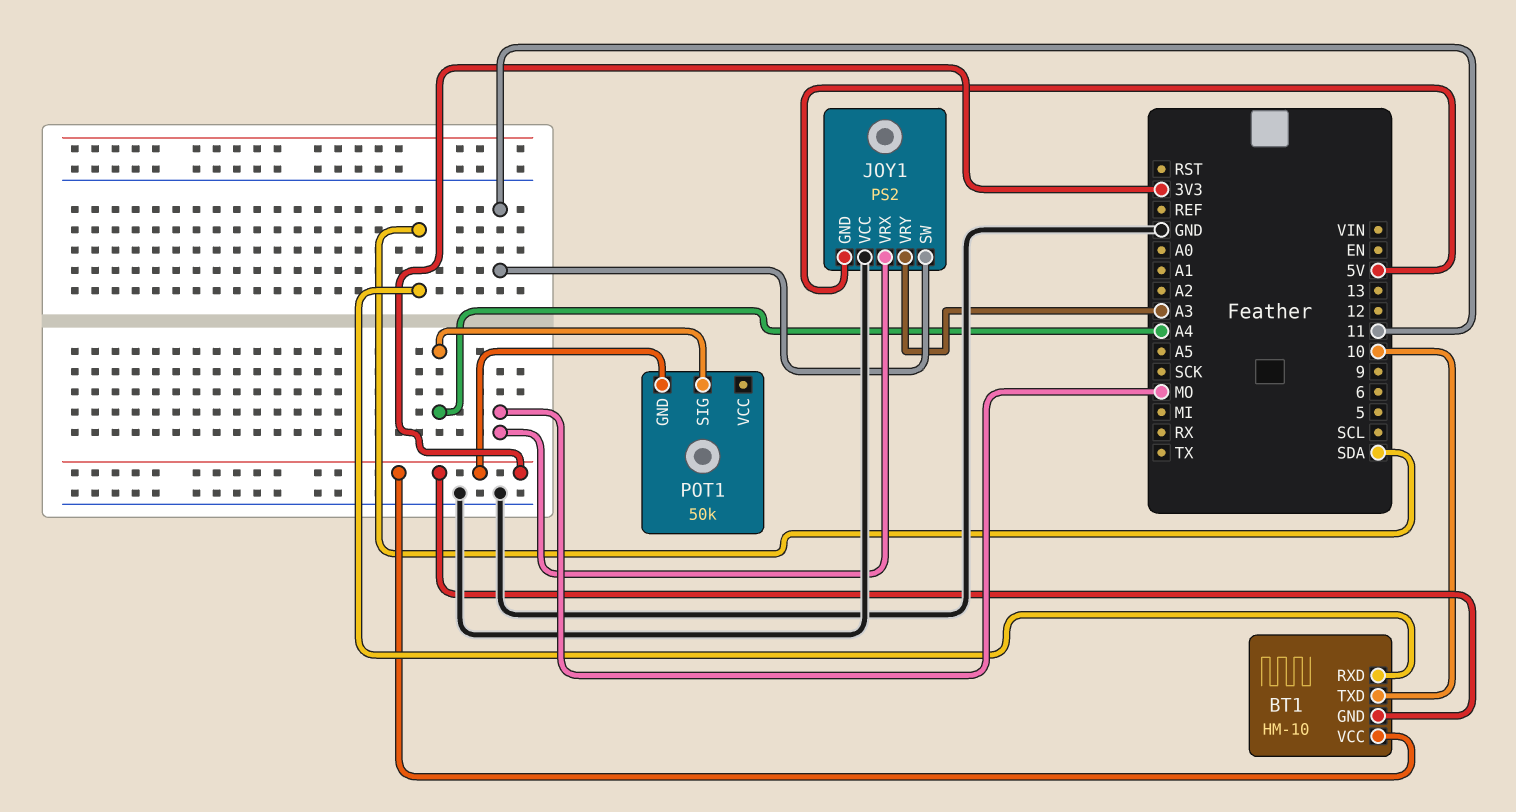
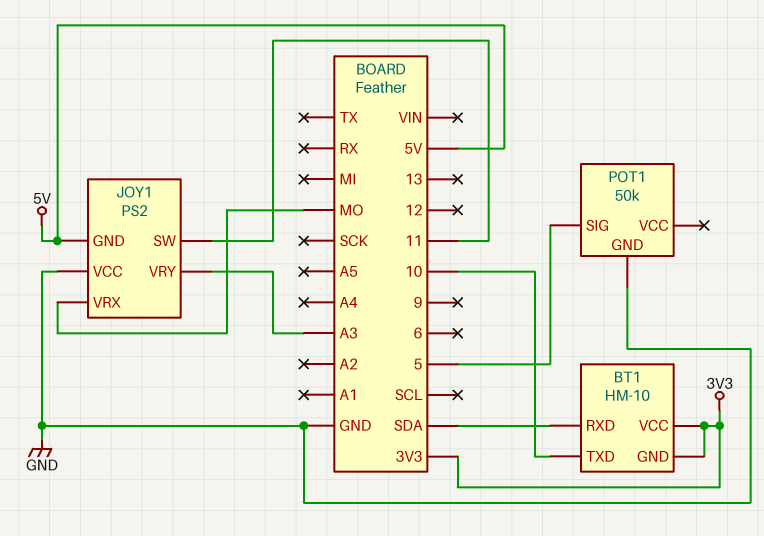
POT1 pin GND: 3V3 -> GND
POT1 pin SIG: A4 -> 5

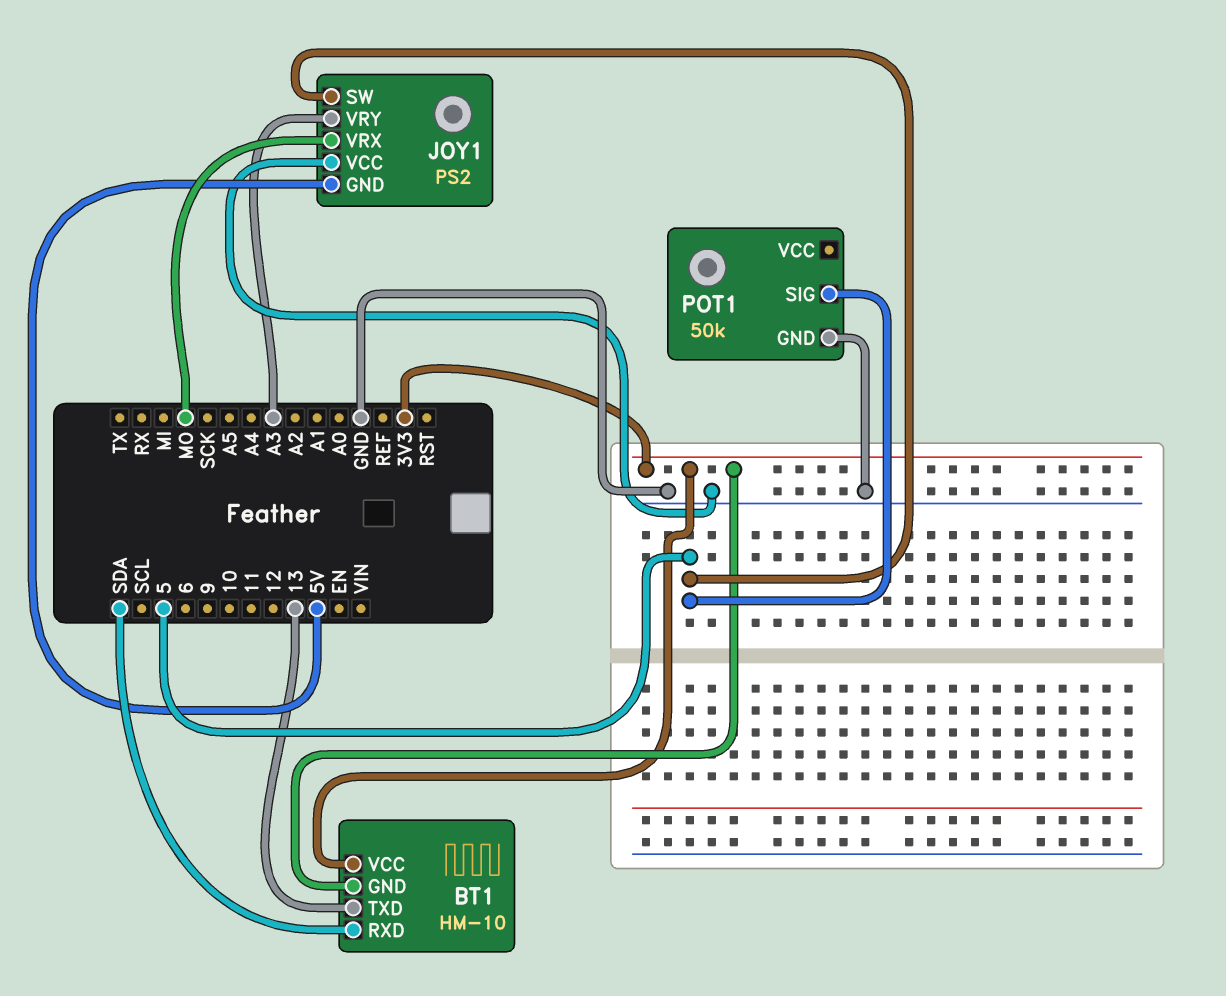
BT1 pin TXD: 10 -> 13
JOY1 pin SW: 11 -> 5

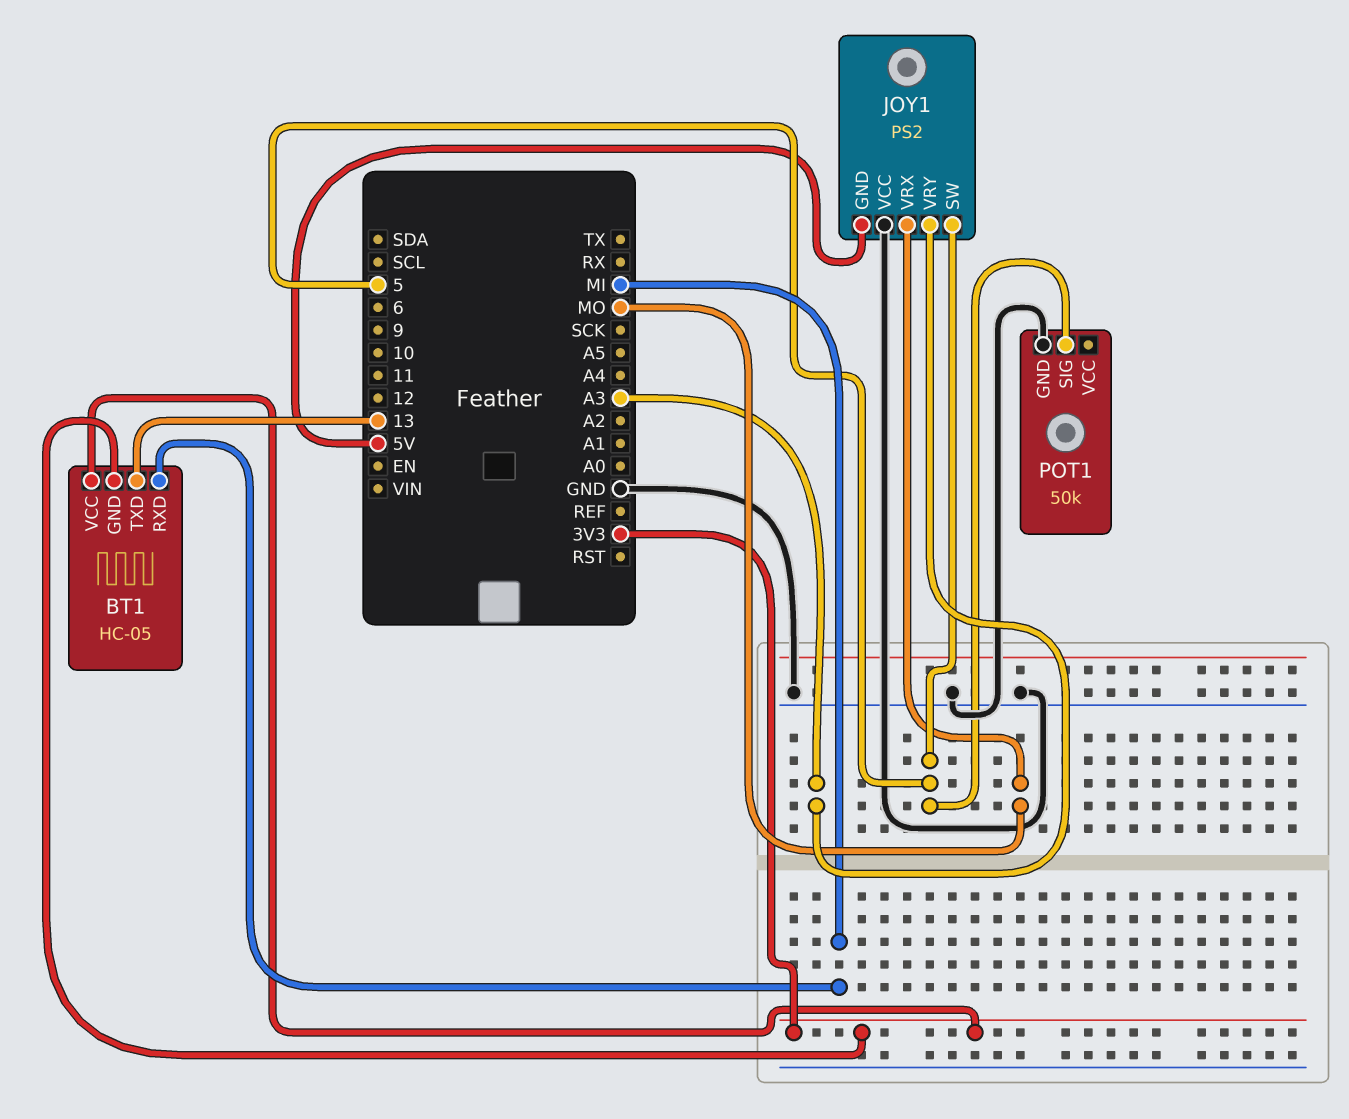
BT1: HM-10 -> HC-05
BT1 pin RXD: SDA -> MI

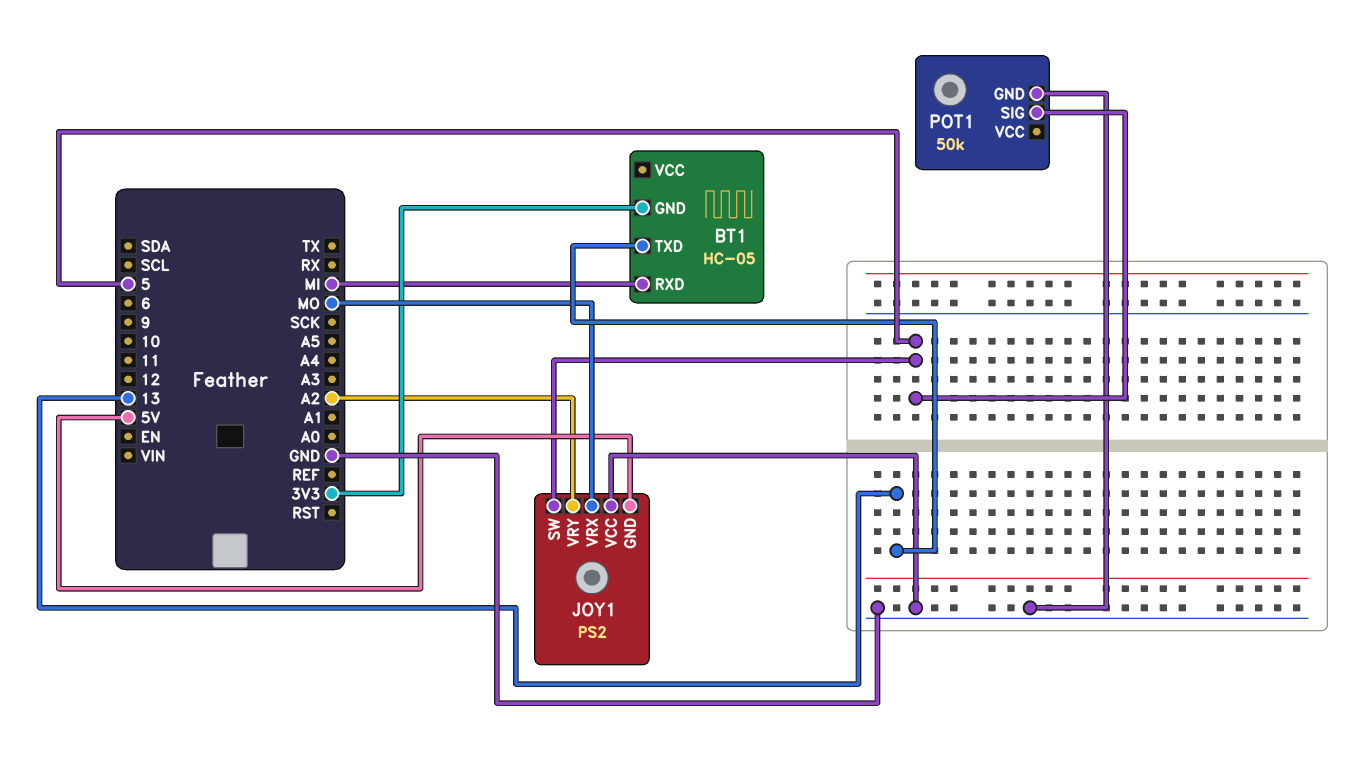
BT1 pin VCC: 3V3 -> none
JOY1 pin VRY: A3 -> A2

